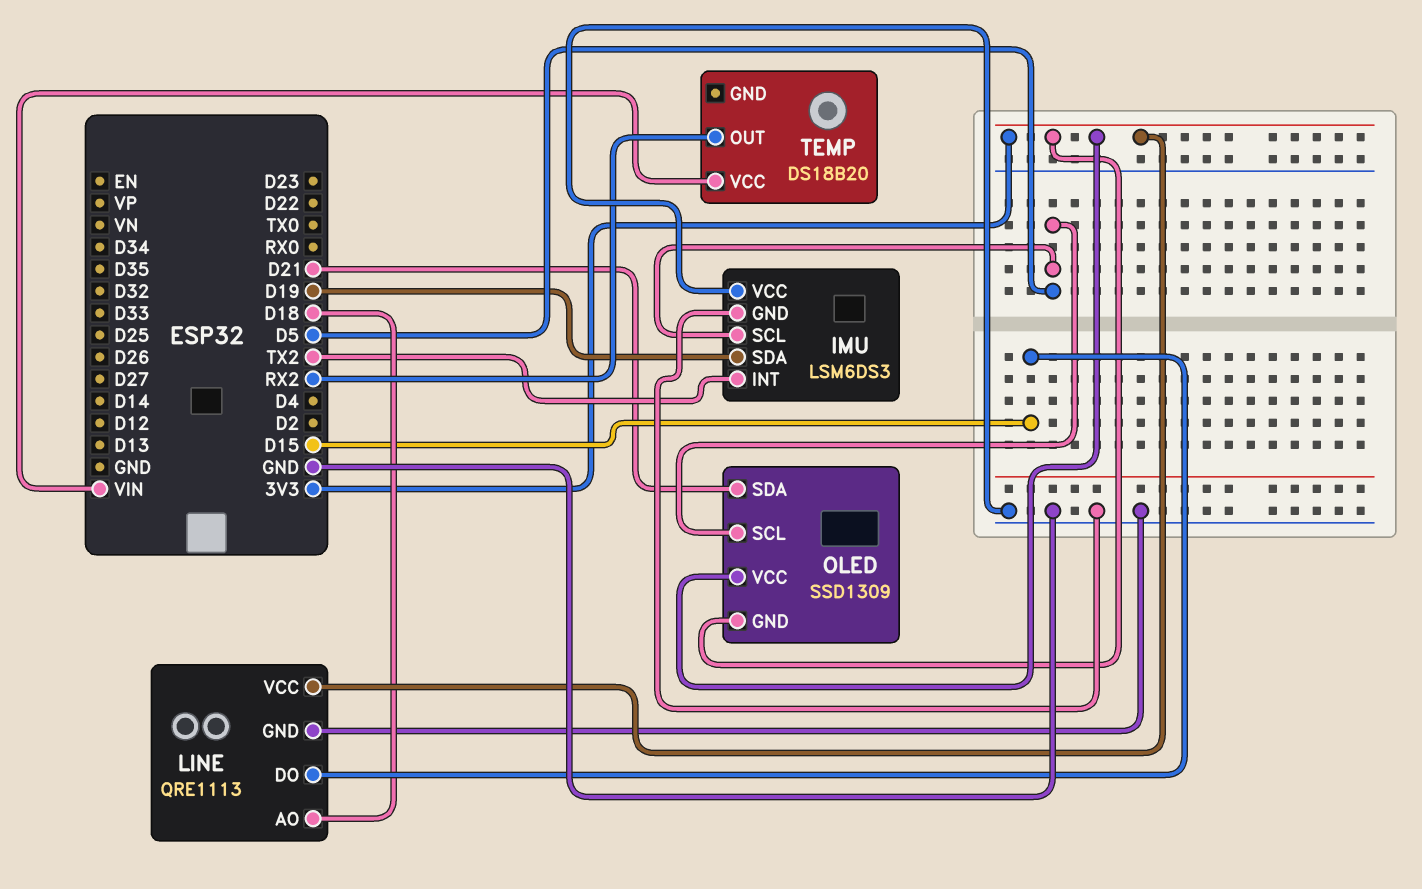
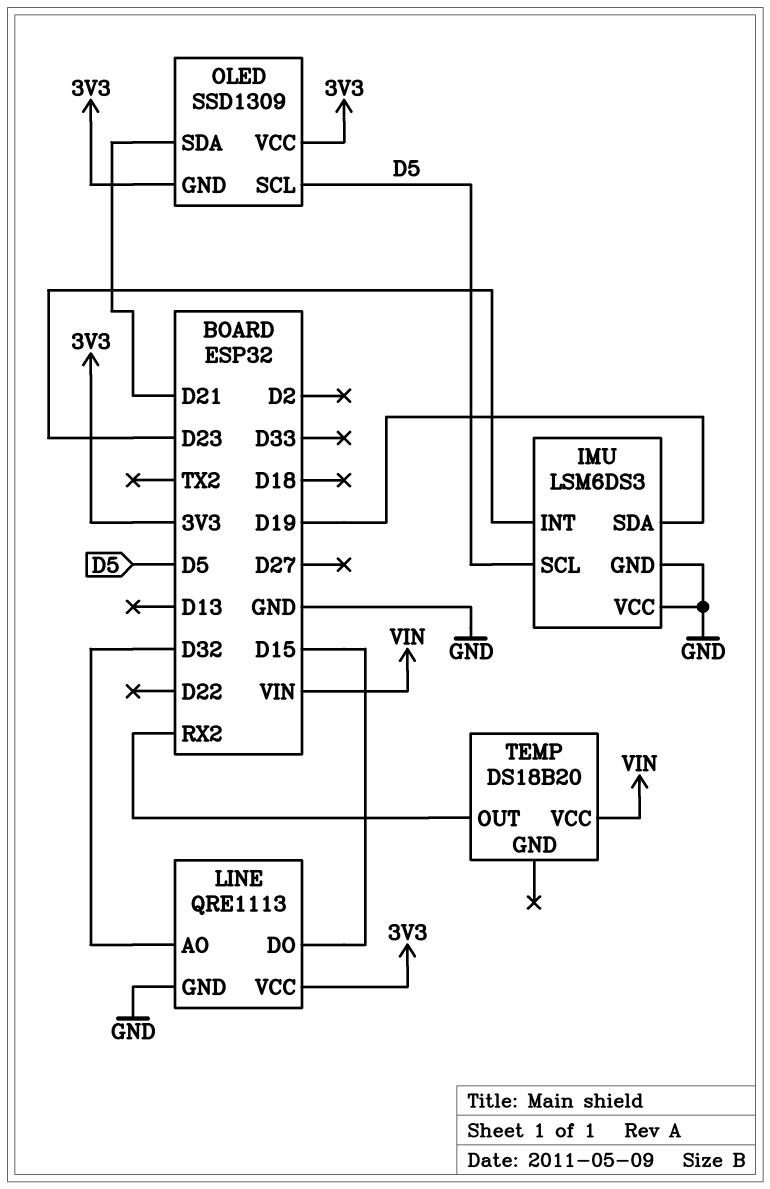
IMU pin INT: TX2 -> D23
LINE pin AO: D18 -> D32

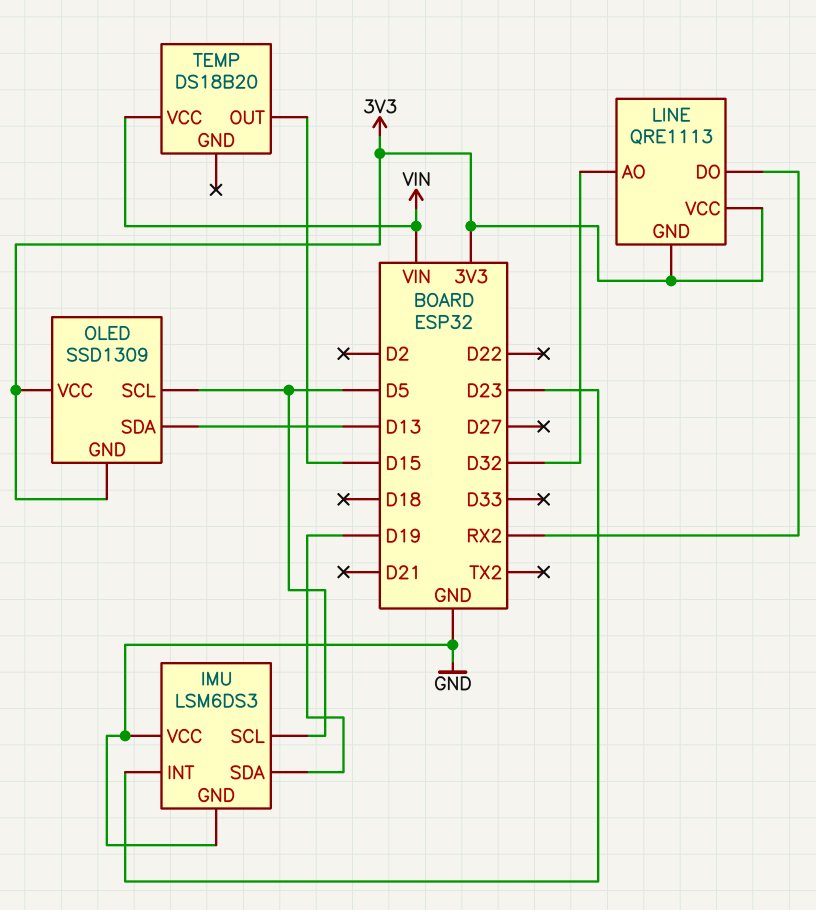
LINE pin DO: D15 -> RX2
LINE pin GND: GND -> 3V3
OLED pin SDA: D21 -> D13
TEMP pin OUT: RX2 -> D15

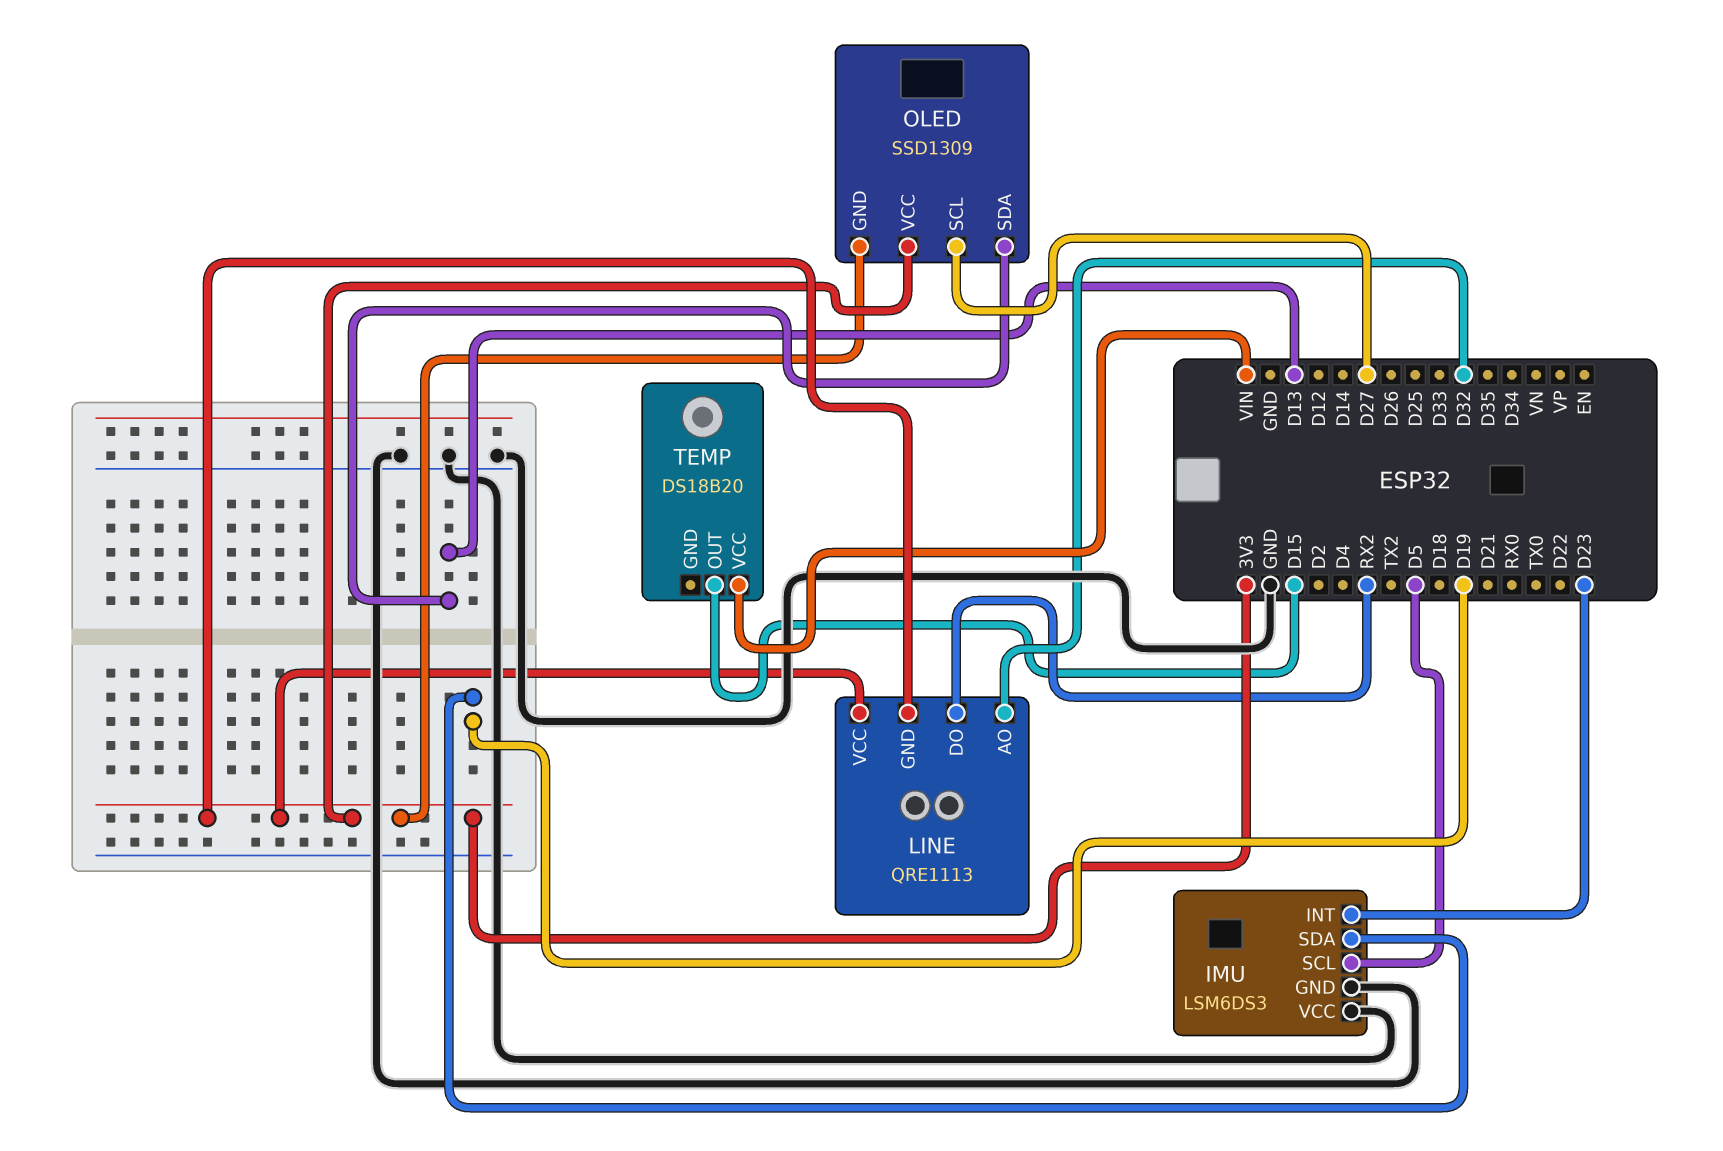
OLED pin SCL: D5 -> D27

